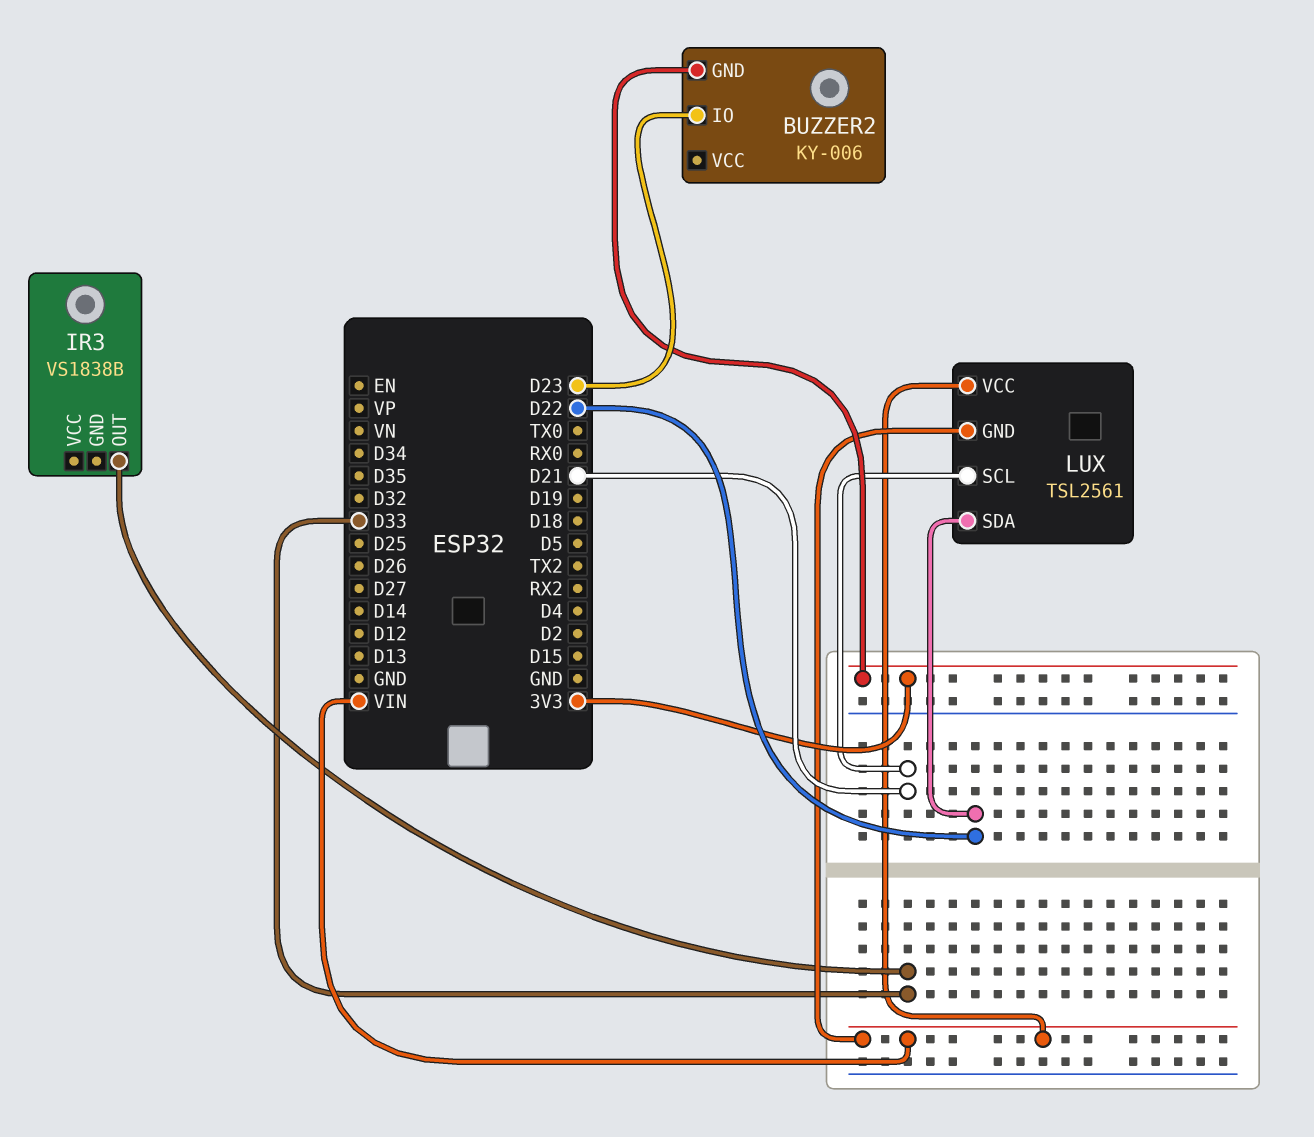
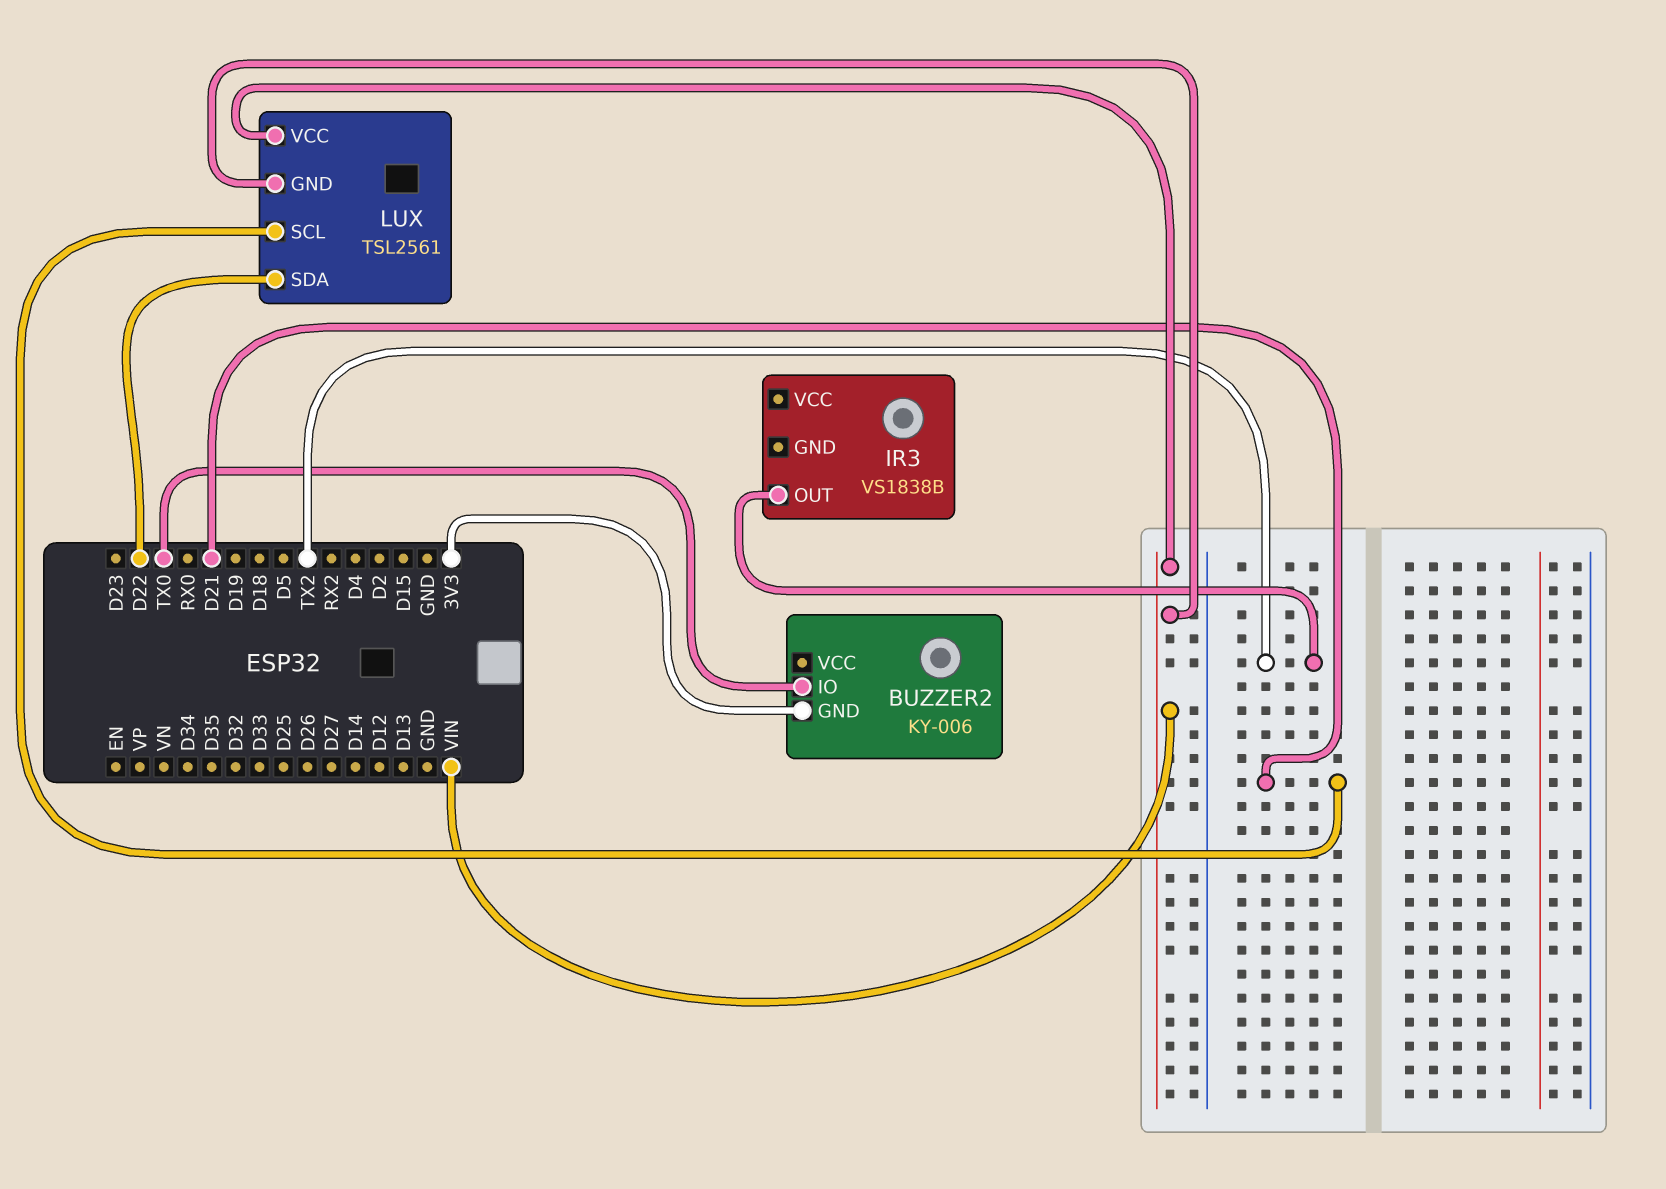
BUZZER2 pin IO: D23 -> TX0
IR3 pin OUT: D33 -> TX2

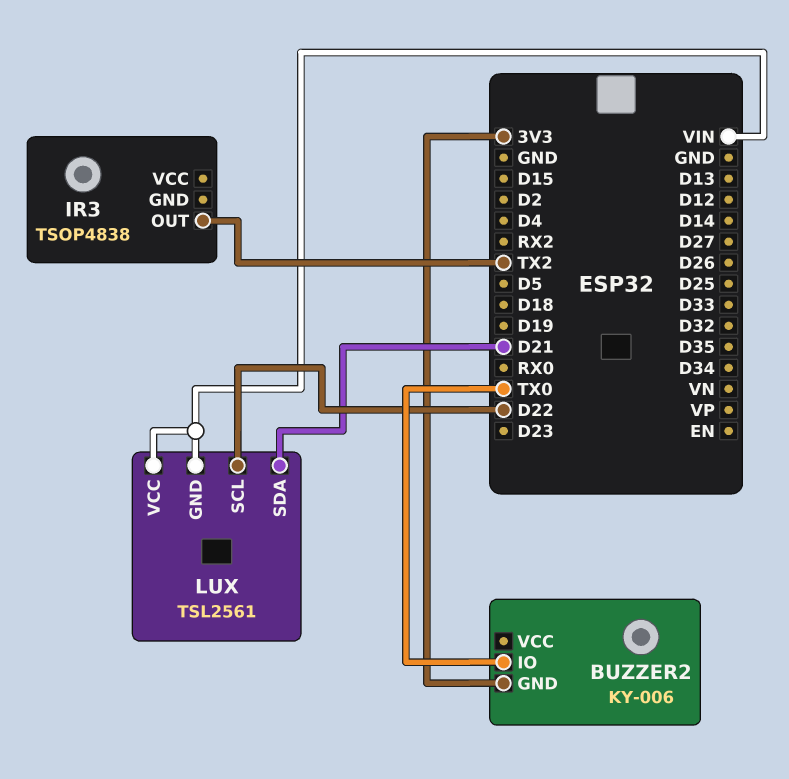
IR3: VS1838B -> TSOP4838
LUX pin SCL: D21 -> D22
LUX pin SDA: D22 -> D21

